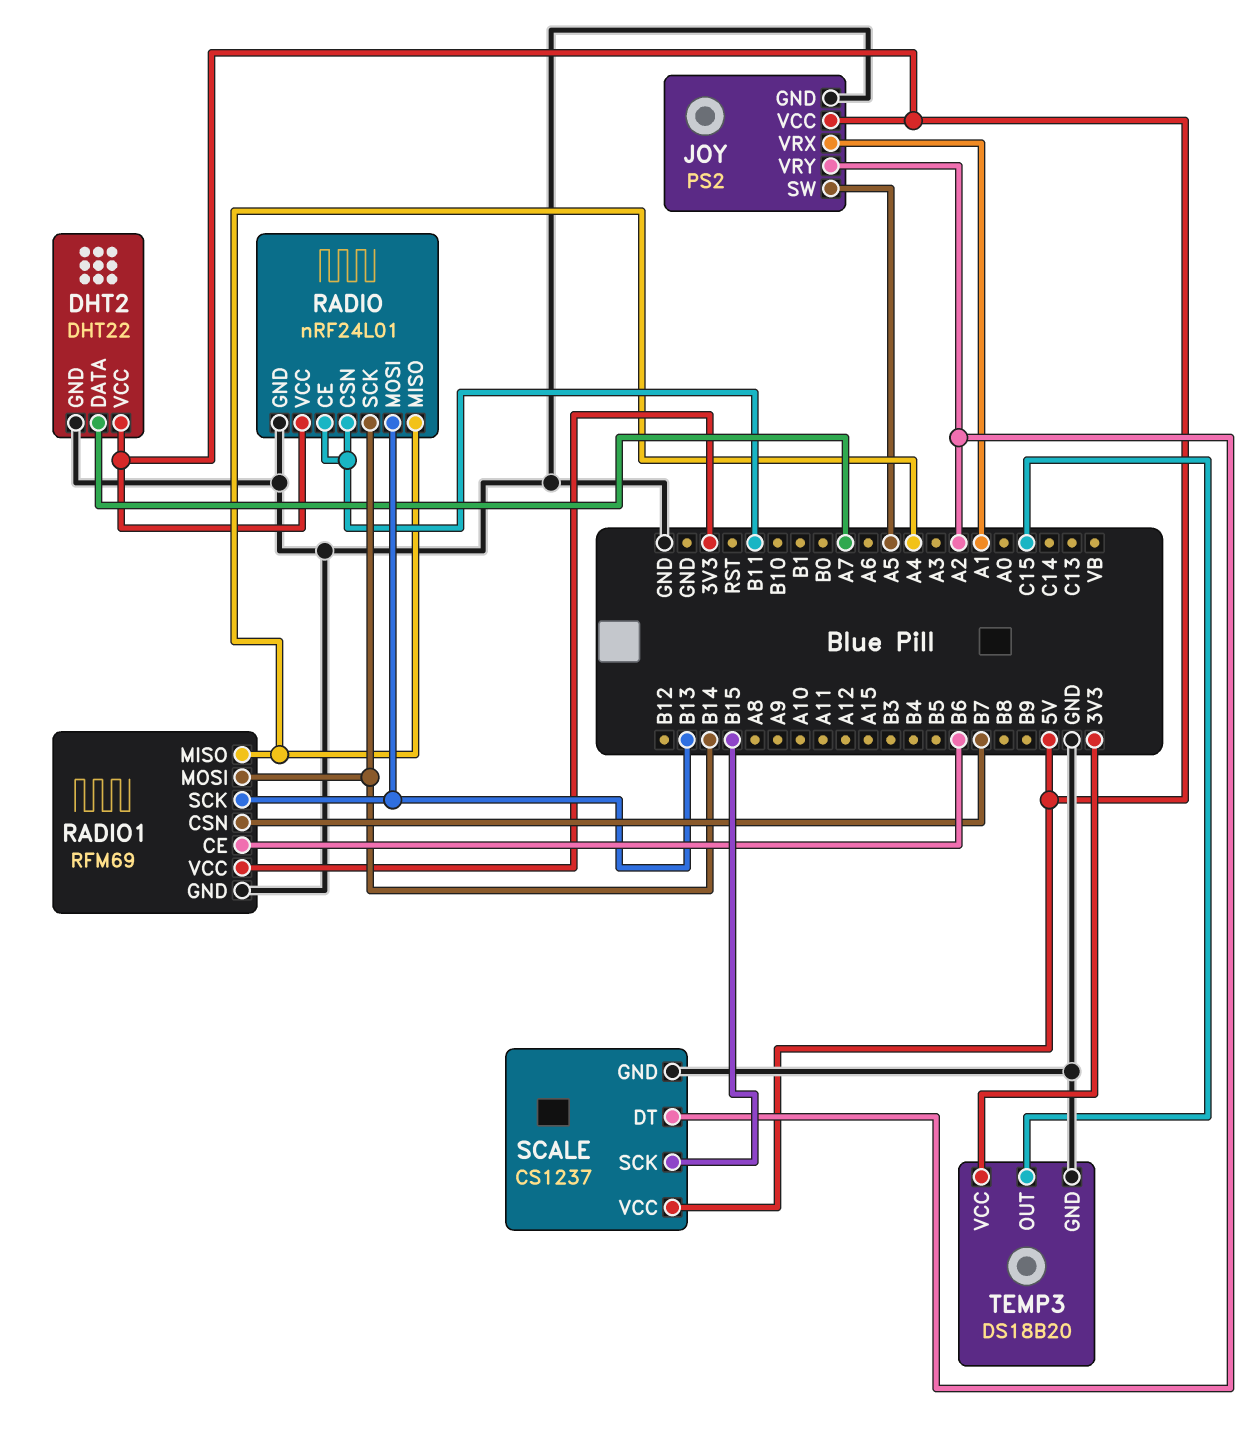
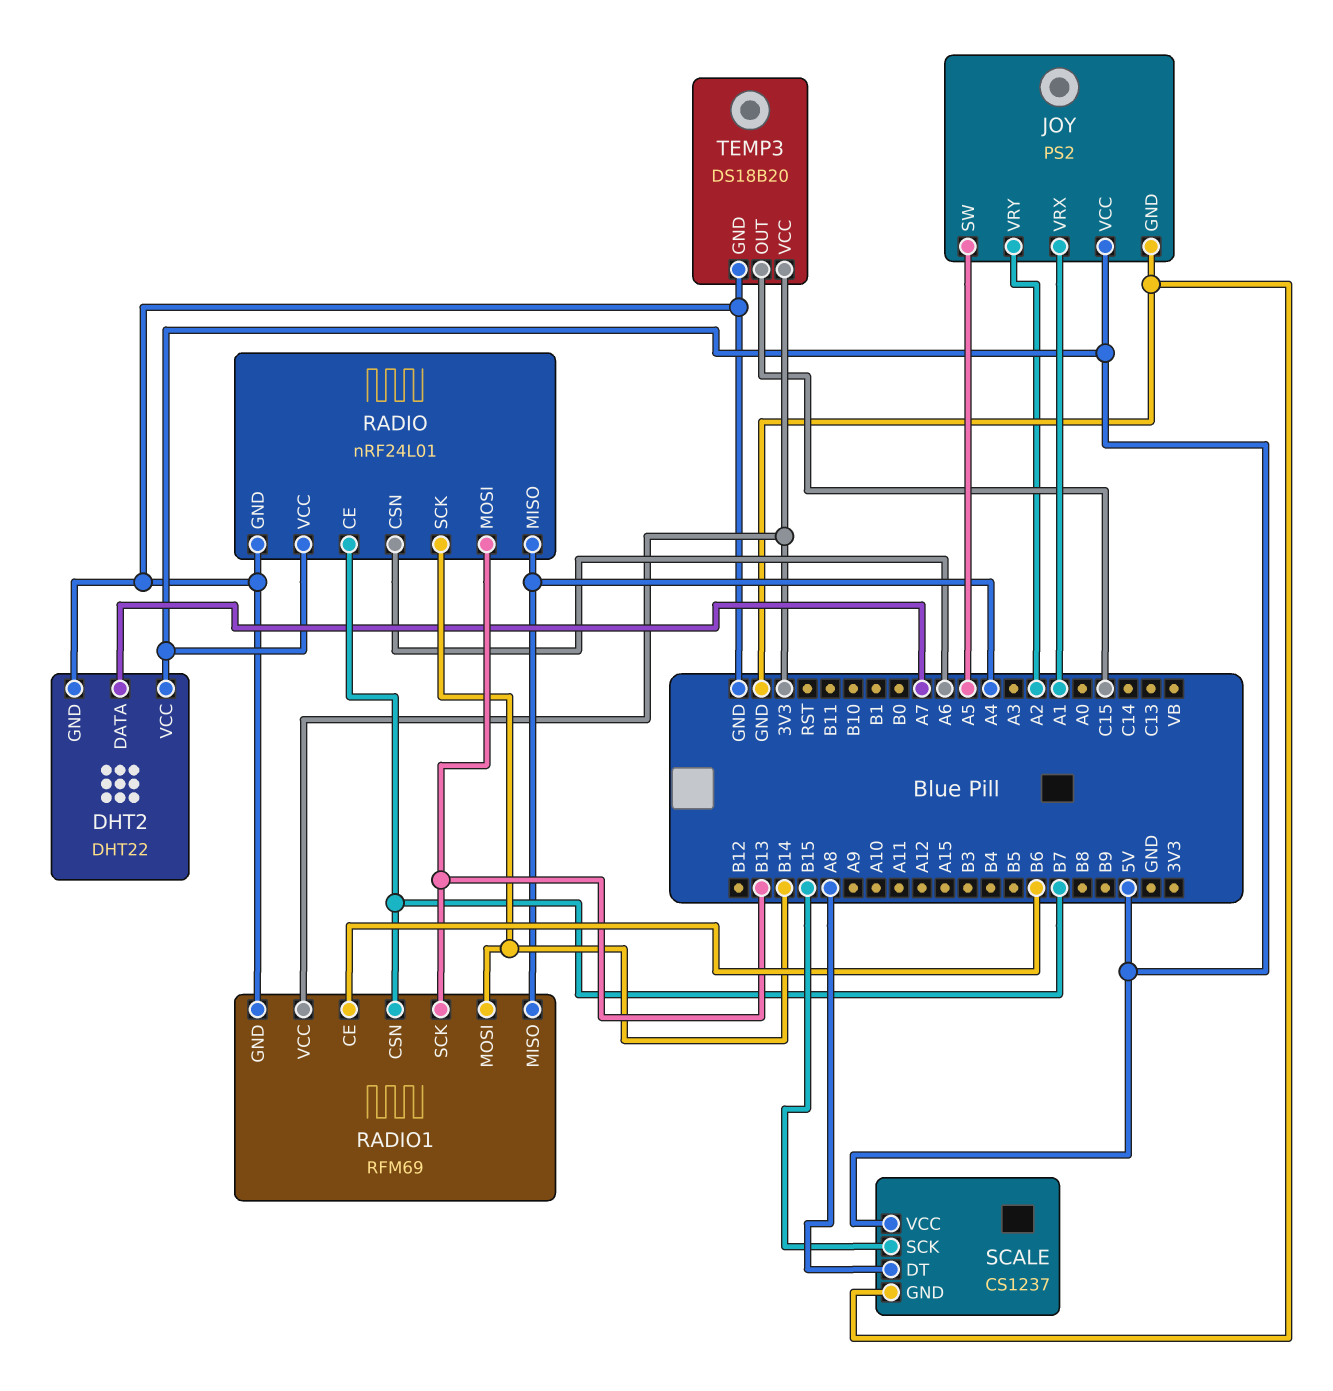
RADIO pin CE: B11 -> B7
RADIO pin CSN: B11 -> A6
SCALE pin DT: A2 -> A8

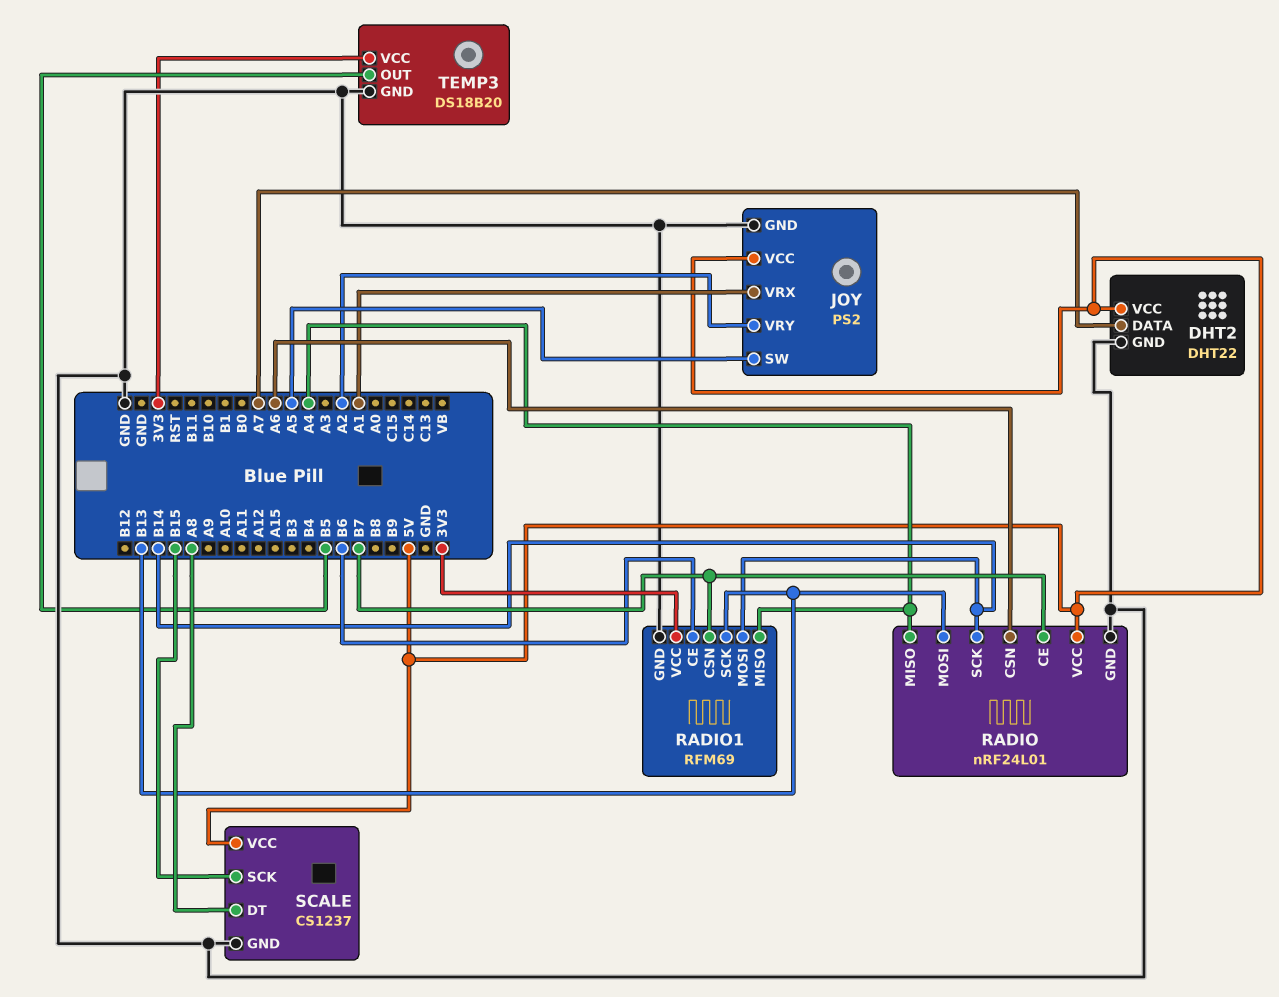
TEMP3 pin OUT: C15 -> B5

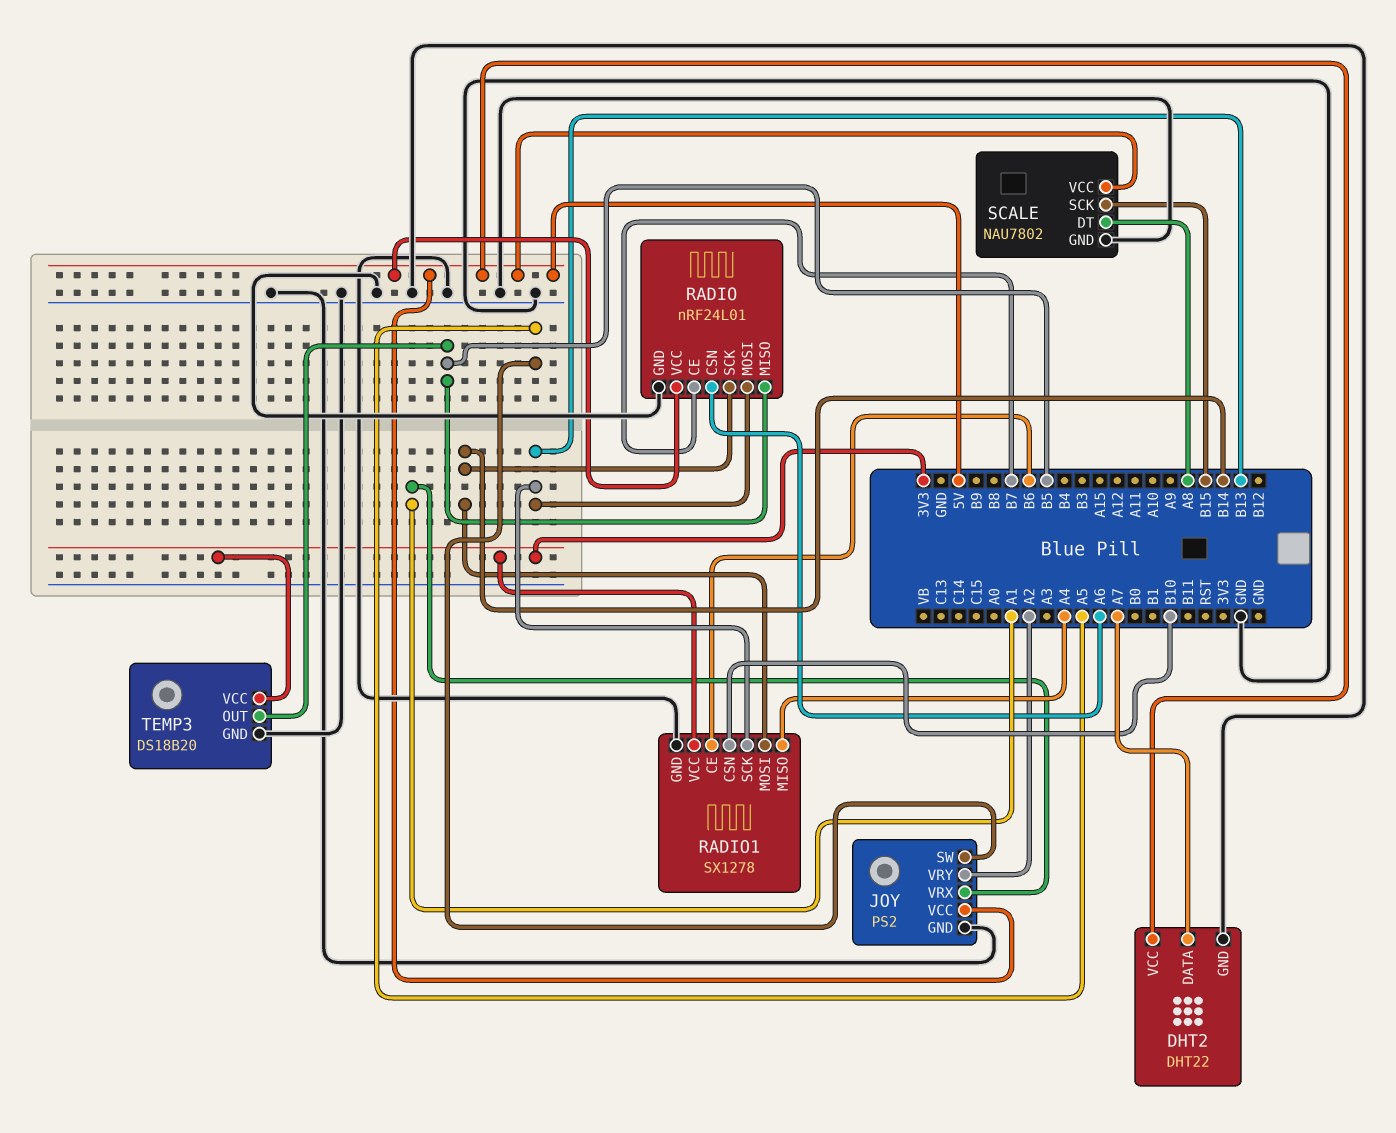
RADIO pin MISO: A4 -> B5
RADIO1: RFM69 -> SX1278
RADIO1 pin CSN: B7 -> B10
SCALE: CS1237 -> NAU7802

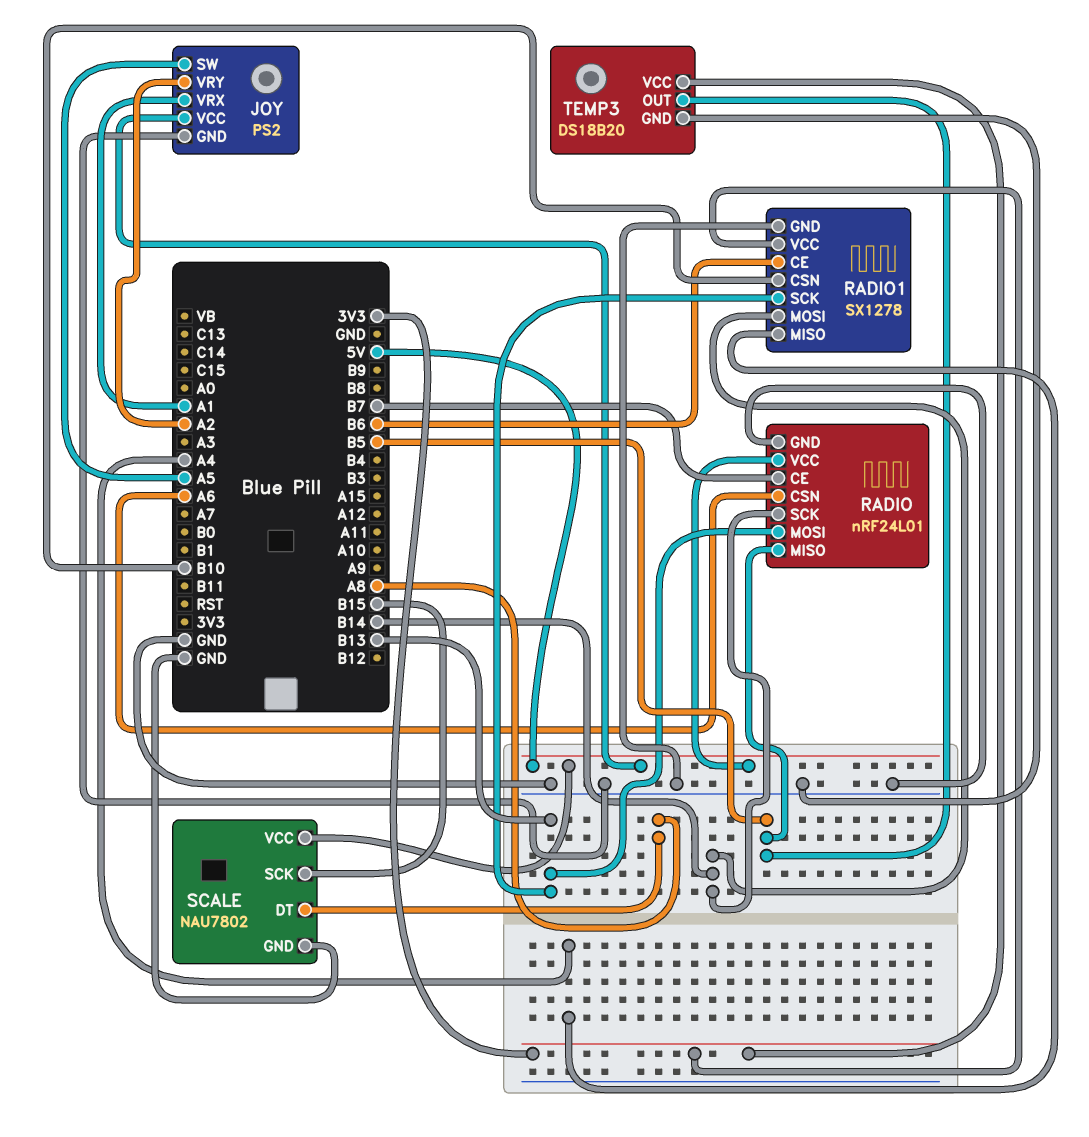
DHT2: DHT22 -> none
DHT2 pin DATA: A7 -> none
DHT2 pin GND: GND -> none
DHT2 pin VCC: 5V -> none

